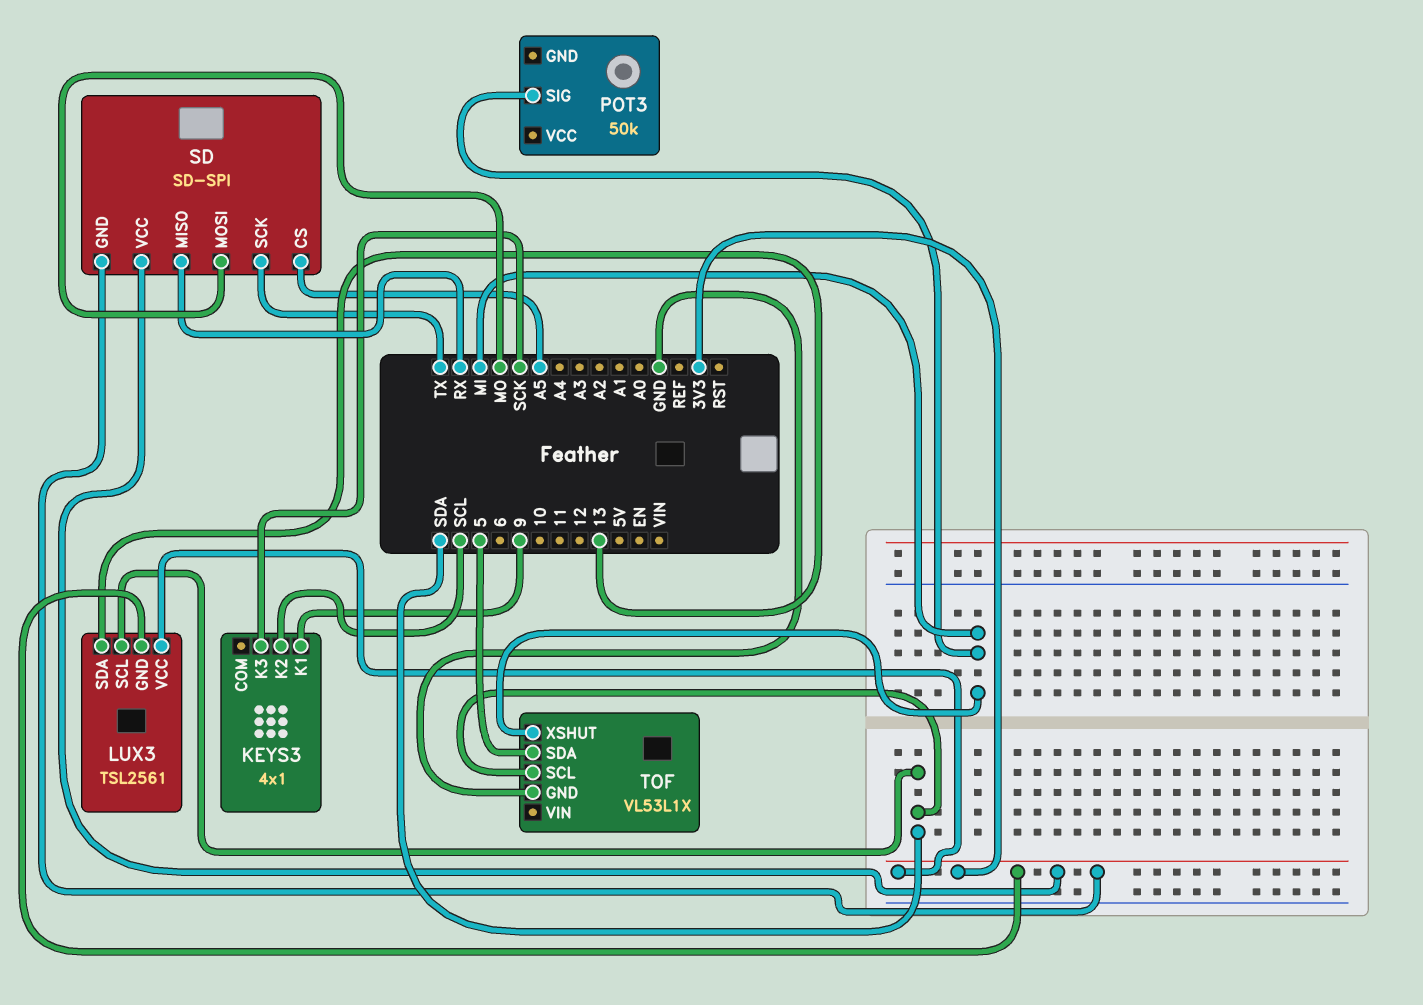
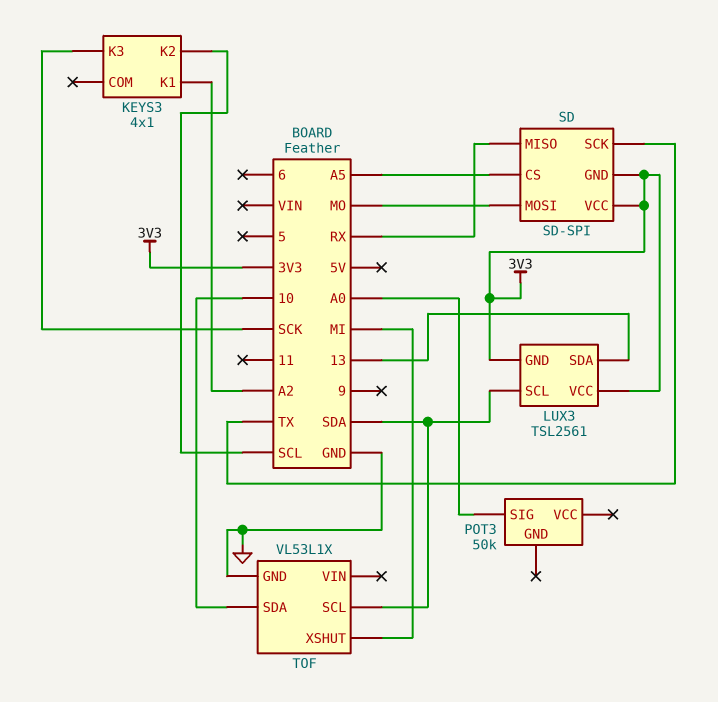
KEYS3 pin K1: 9 -> A2
POT3 pin SIG: MI -> A0
TOF pin SDA: 5 -> 10

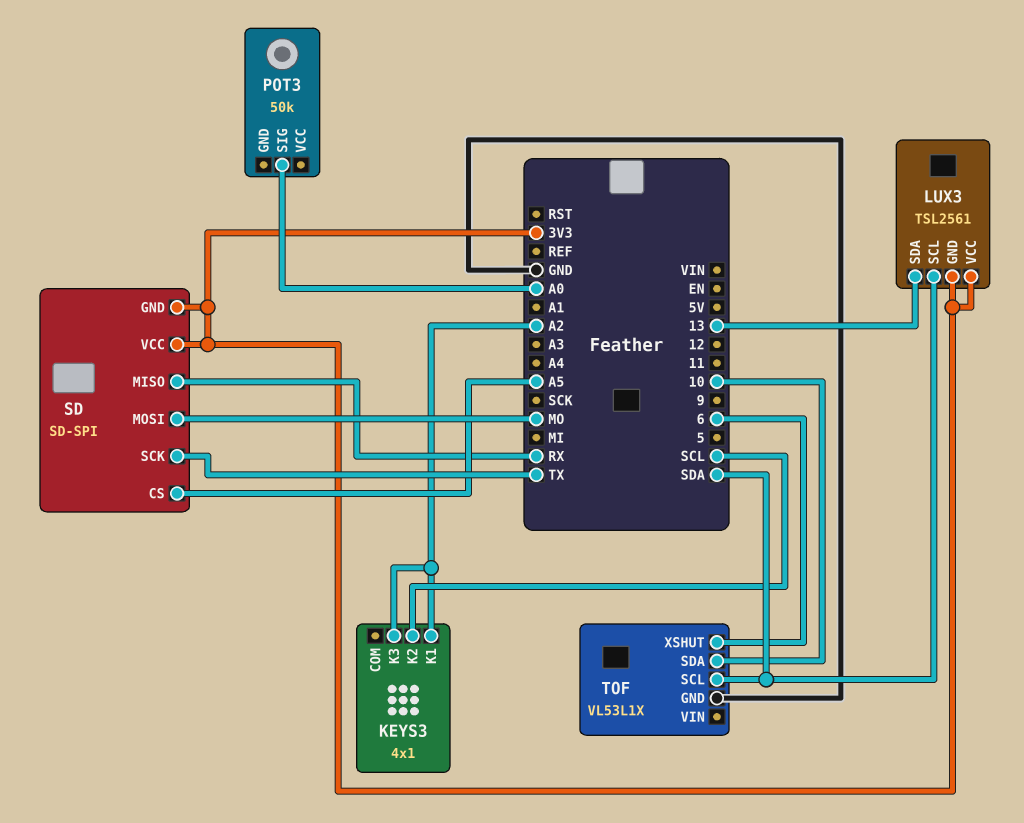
KEYS3 pin K3: SCK -> A2
TOF pin XSHUT: MI -> 6

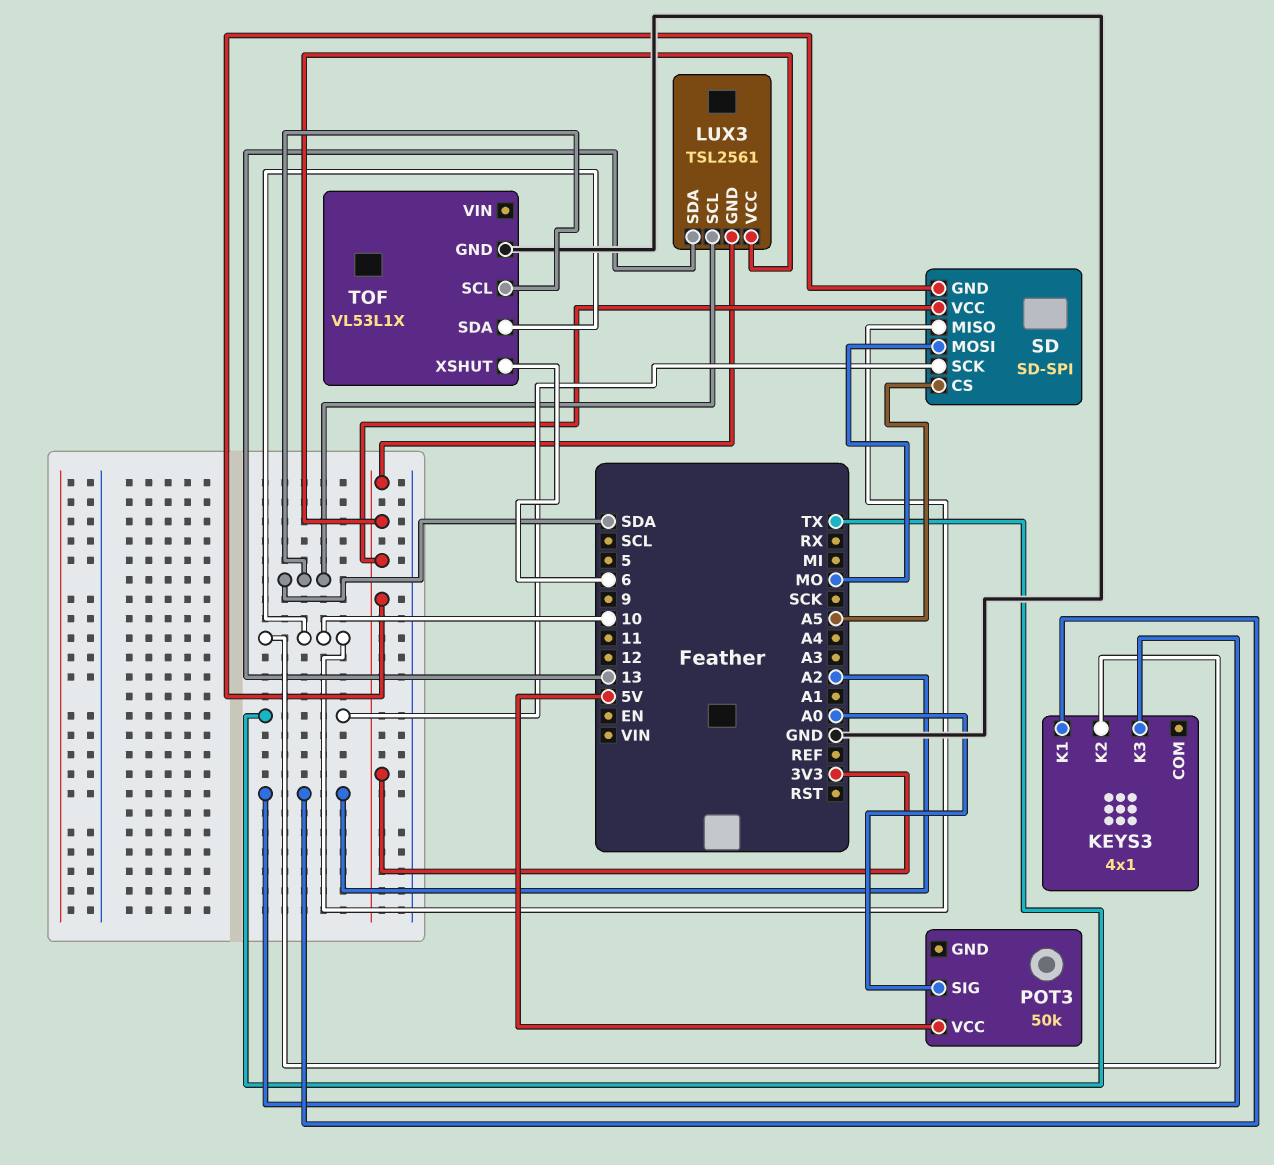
KEYS3 pin K2: SCL -> 10
POT3 pin VCC: none -> 5V
SD pin MISO: RX -> 10

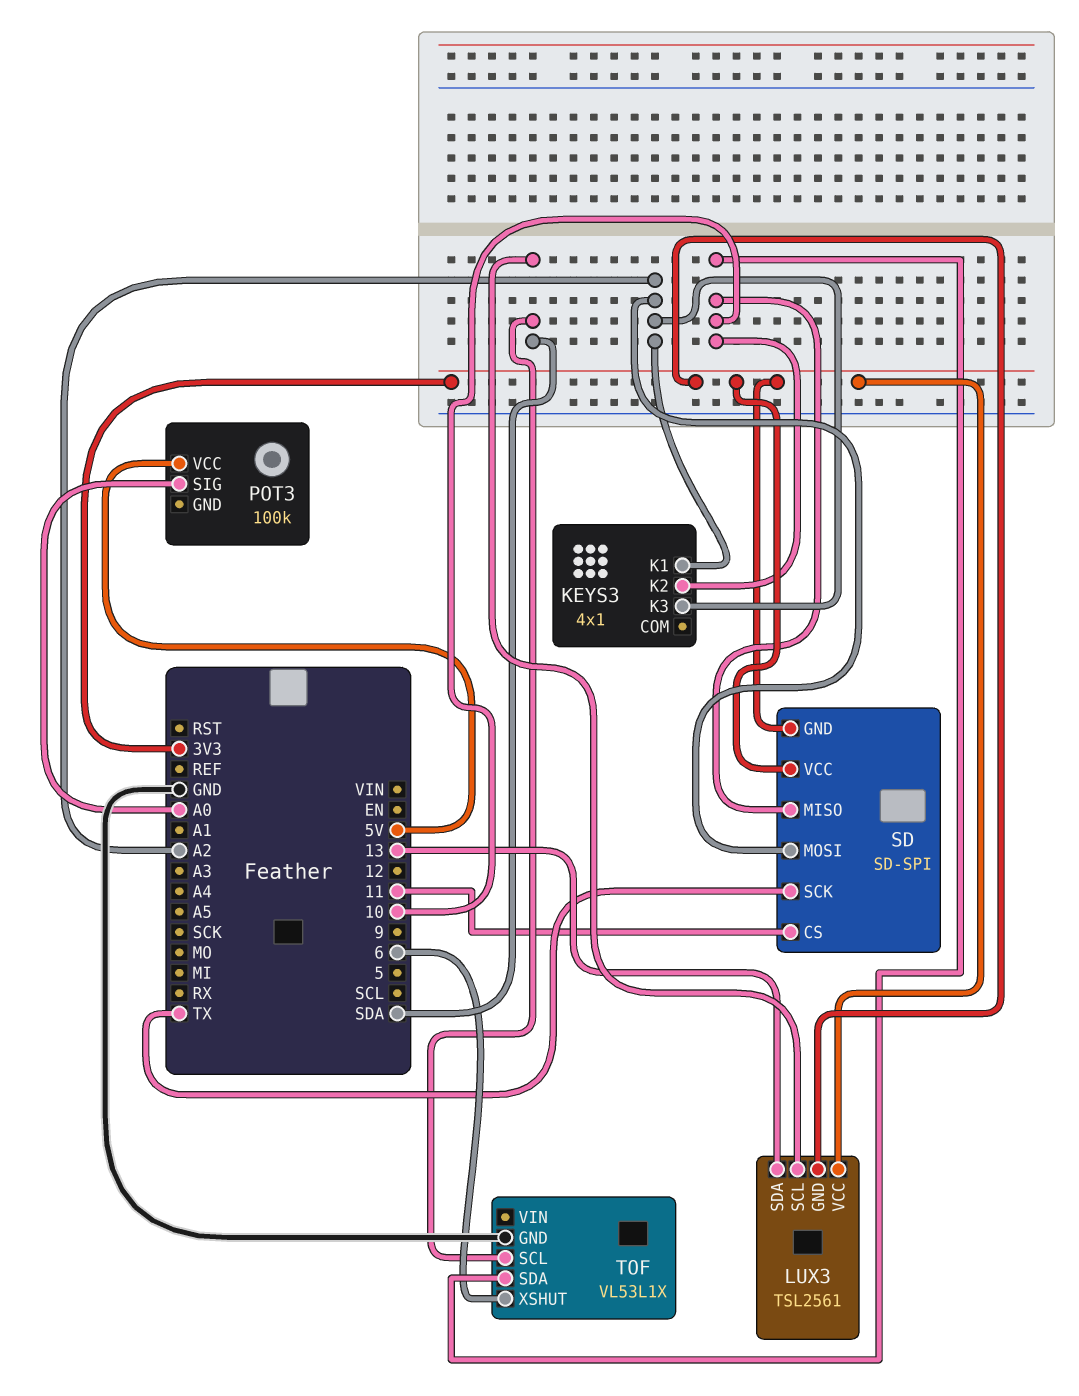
POT3: 50k -> 100k
SD pin CS: A5 -> 11
SD pin MOSI: MO -> A2

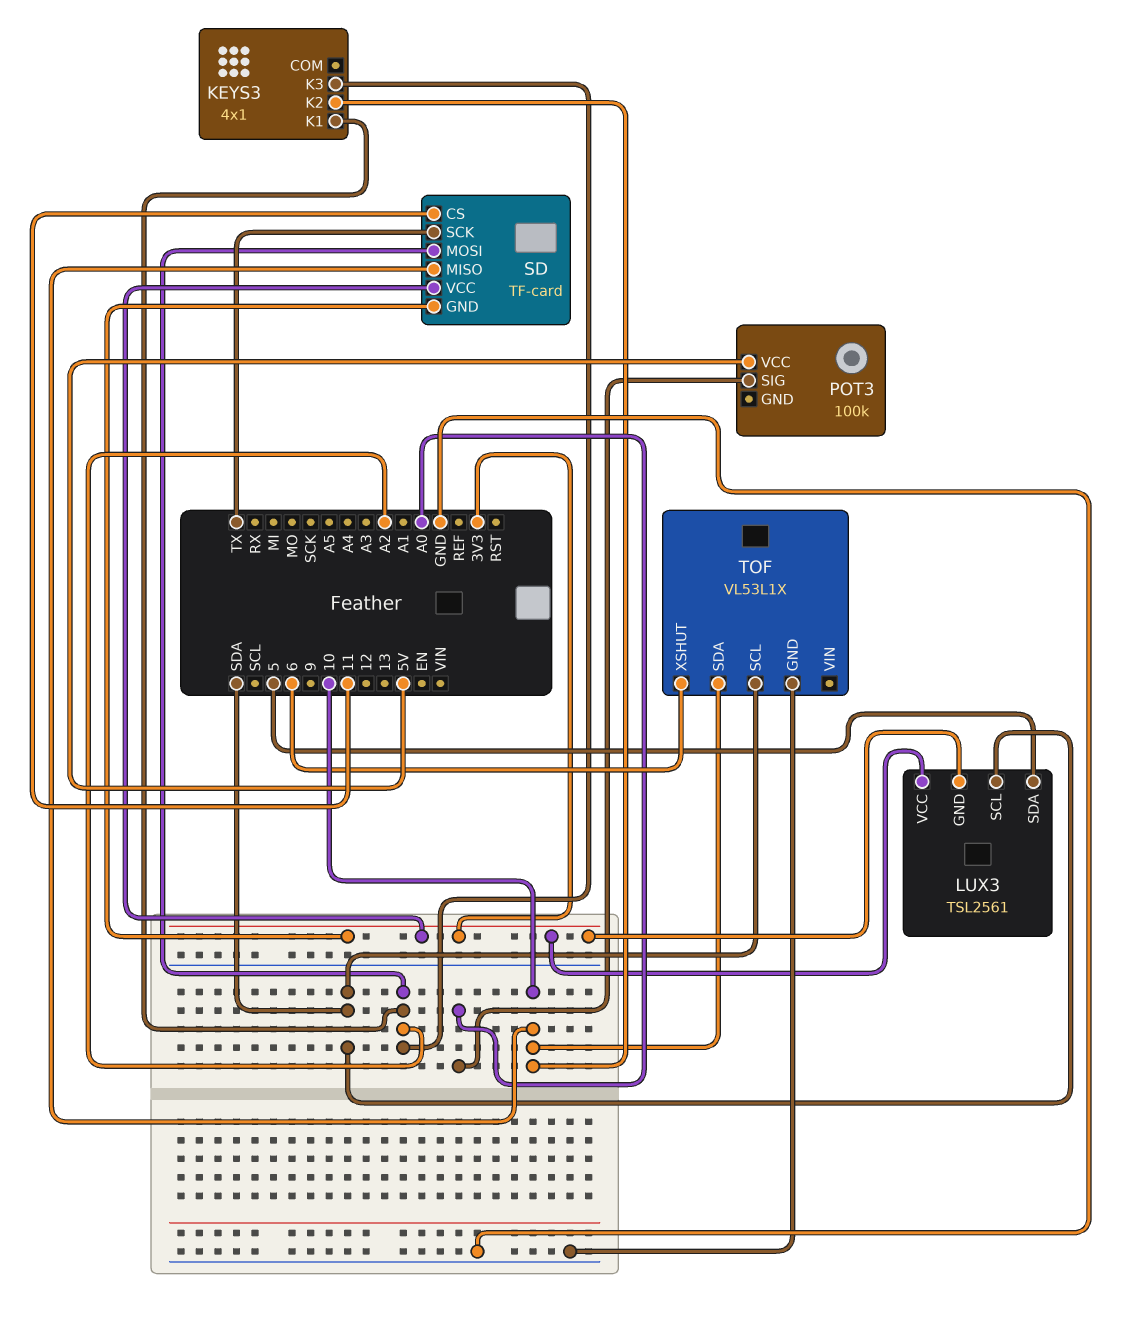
LUX3 pin SDA: 13 -> 5
SD: SD-SPI -> TF-card

